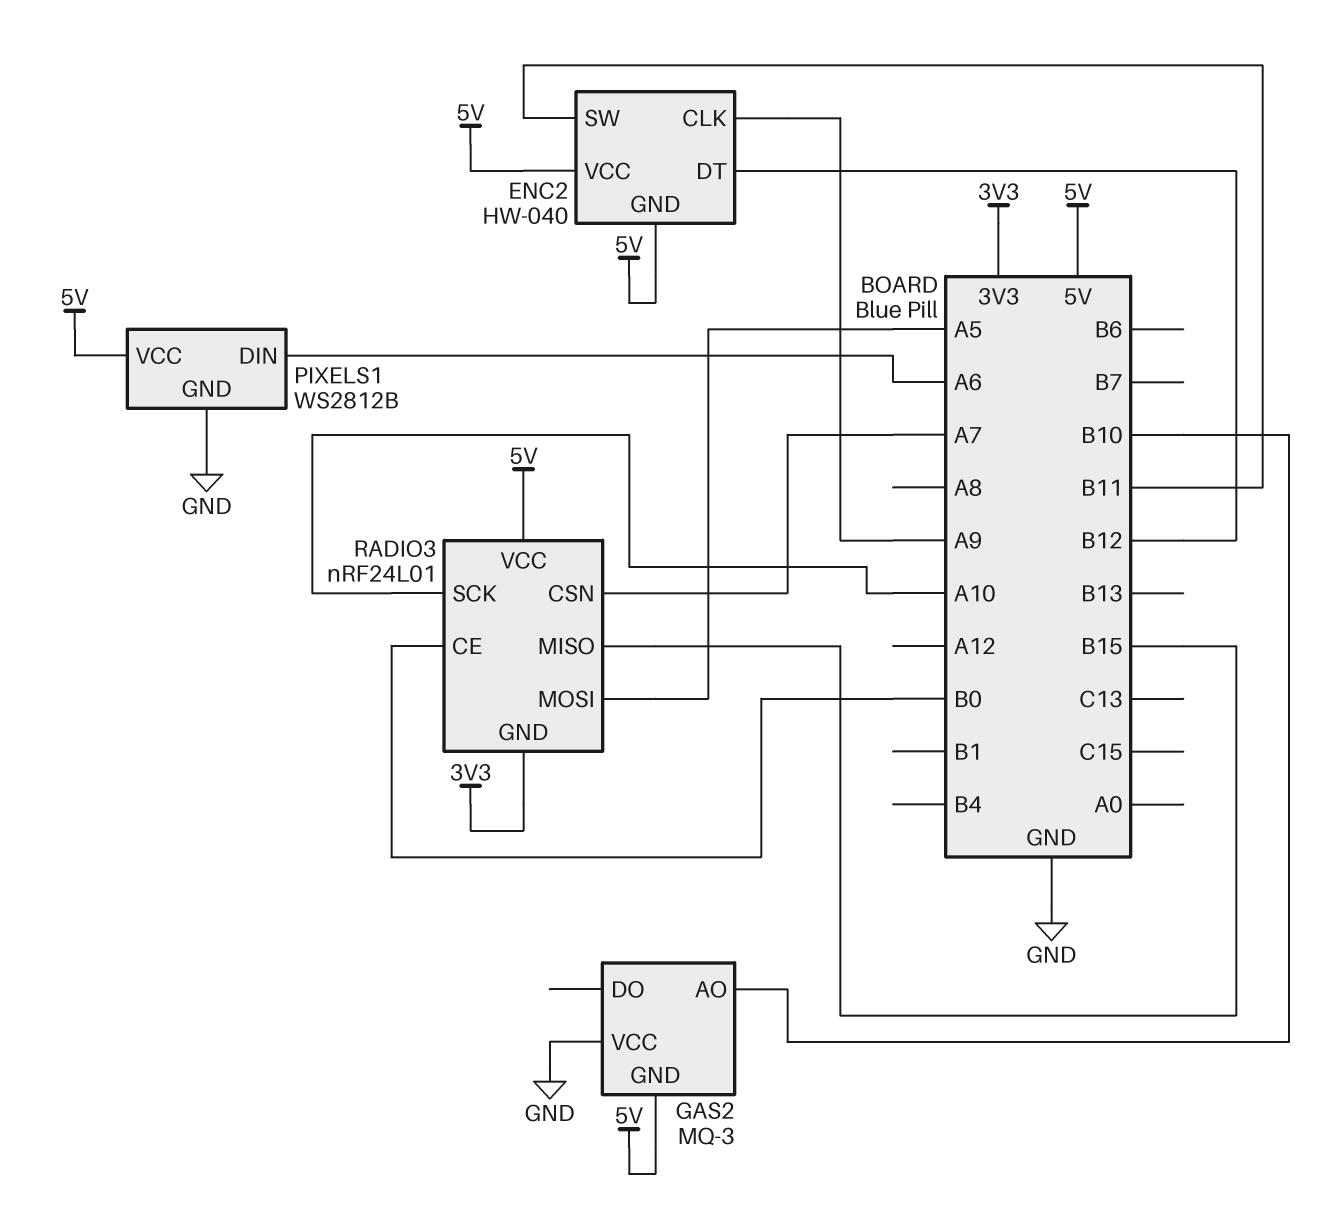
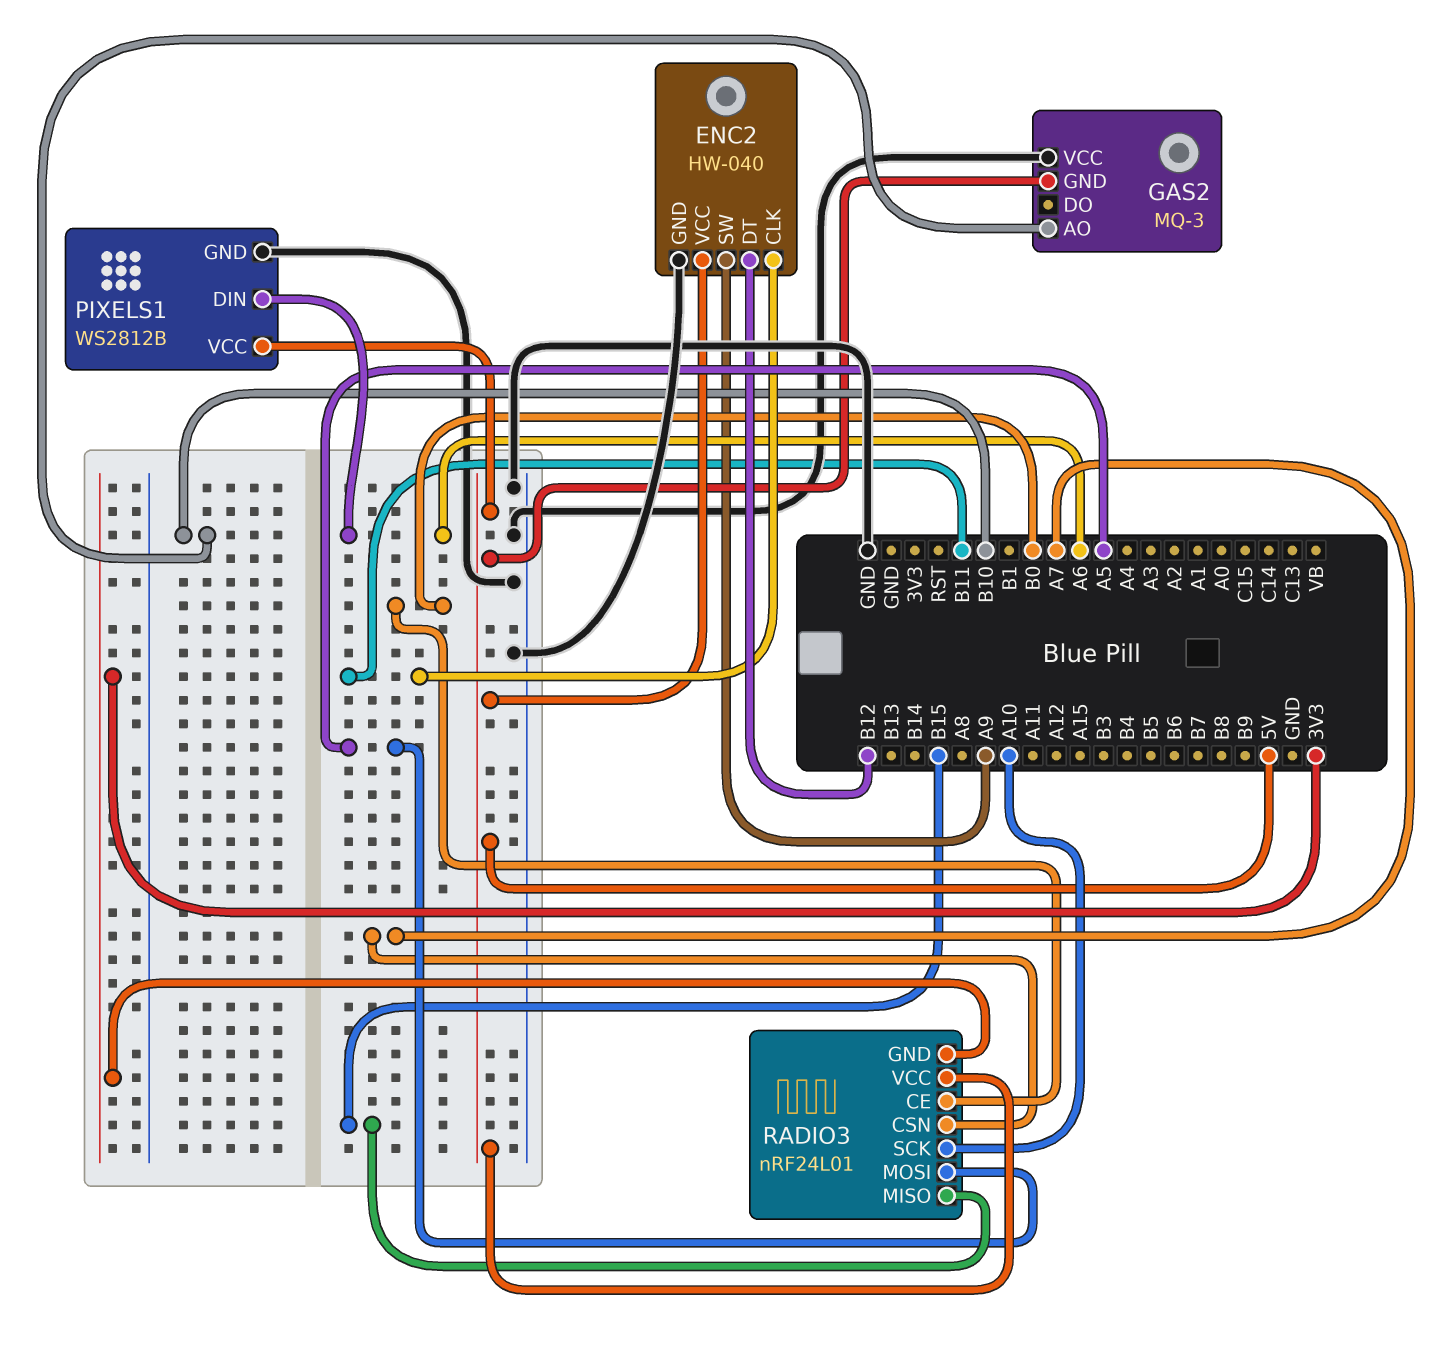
ENC2 pin CLK: A9 -> B11
ENC2 pin GND: 5V -> GND
ENC2 pin SW: B11 -> A9

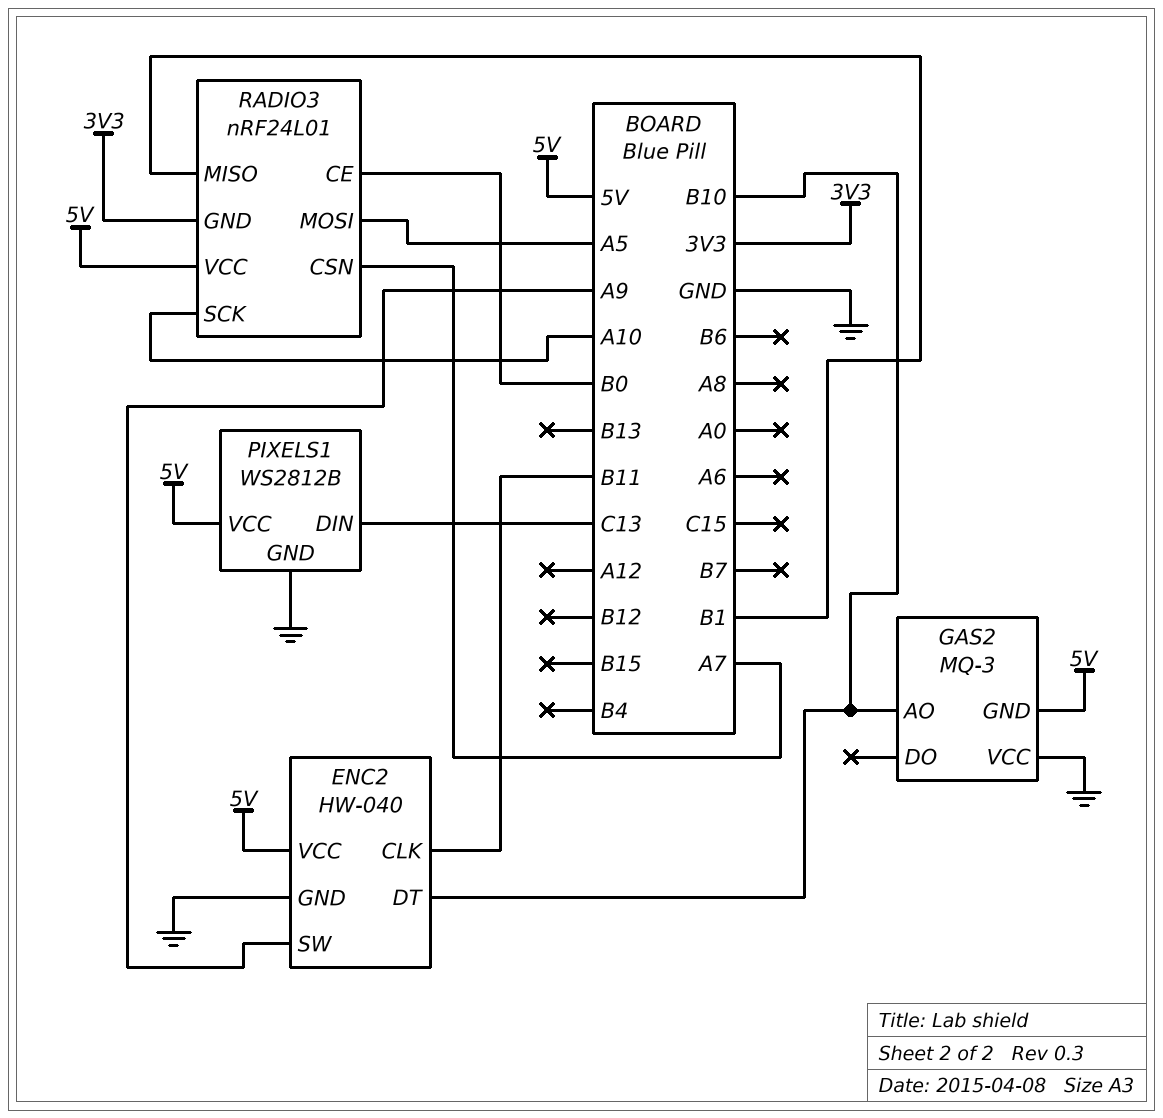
ENC2 pin DT: B12 -> B10
PIXELS1 pin DIN: A6 -> C13
RADIO3 pin MISO: B15 -> B1

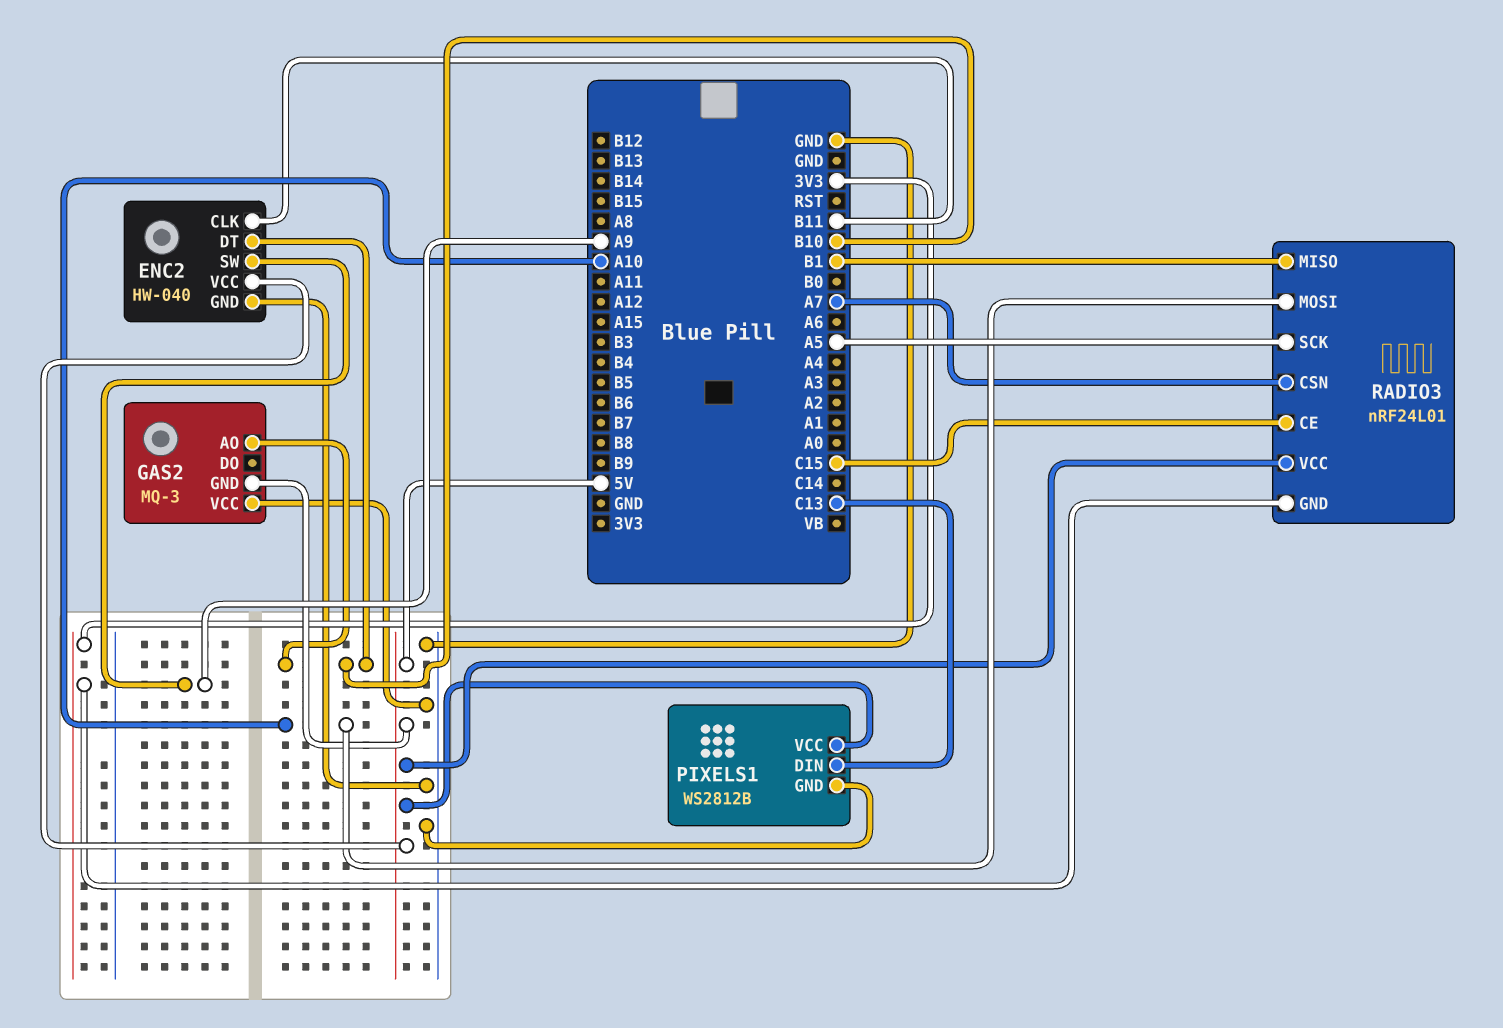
RADIO3 pin CE: B0 -> C15
RADIO3 pin MOSI: A5 -> A10
RADIO3 pin SCK: A10 -> A5

